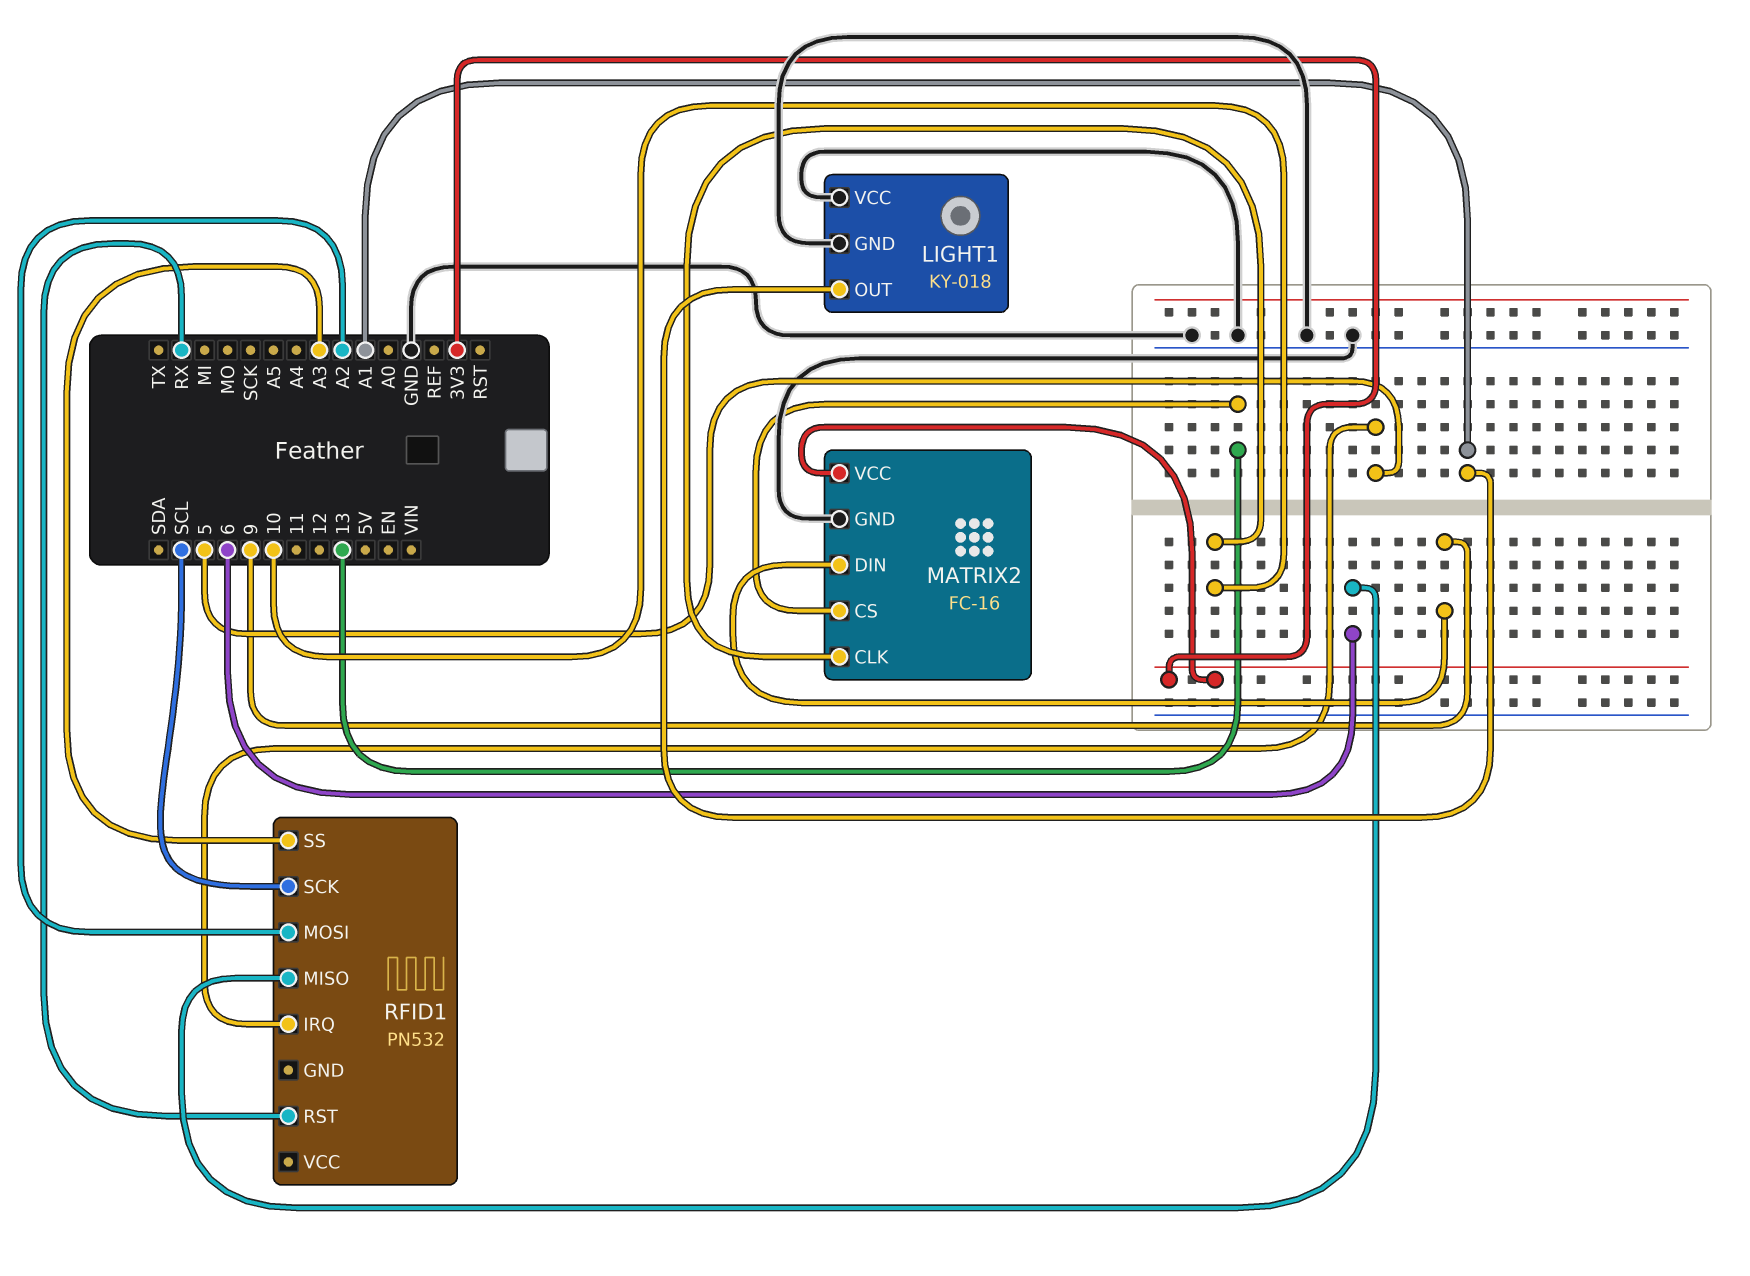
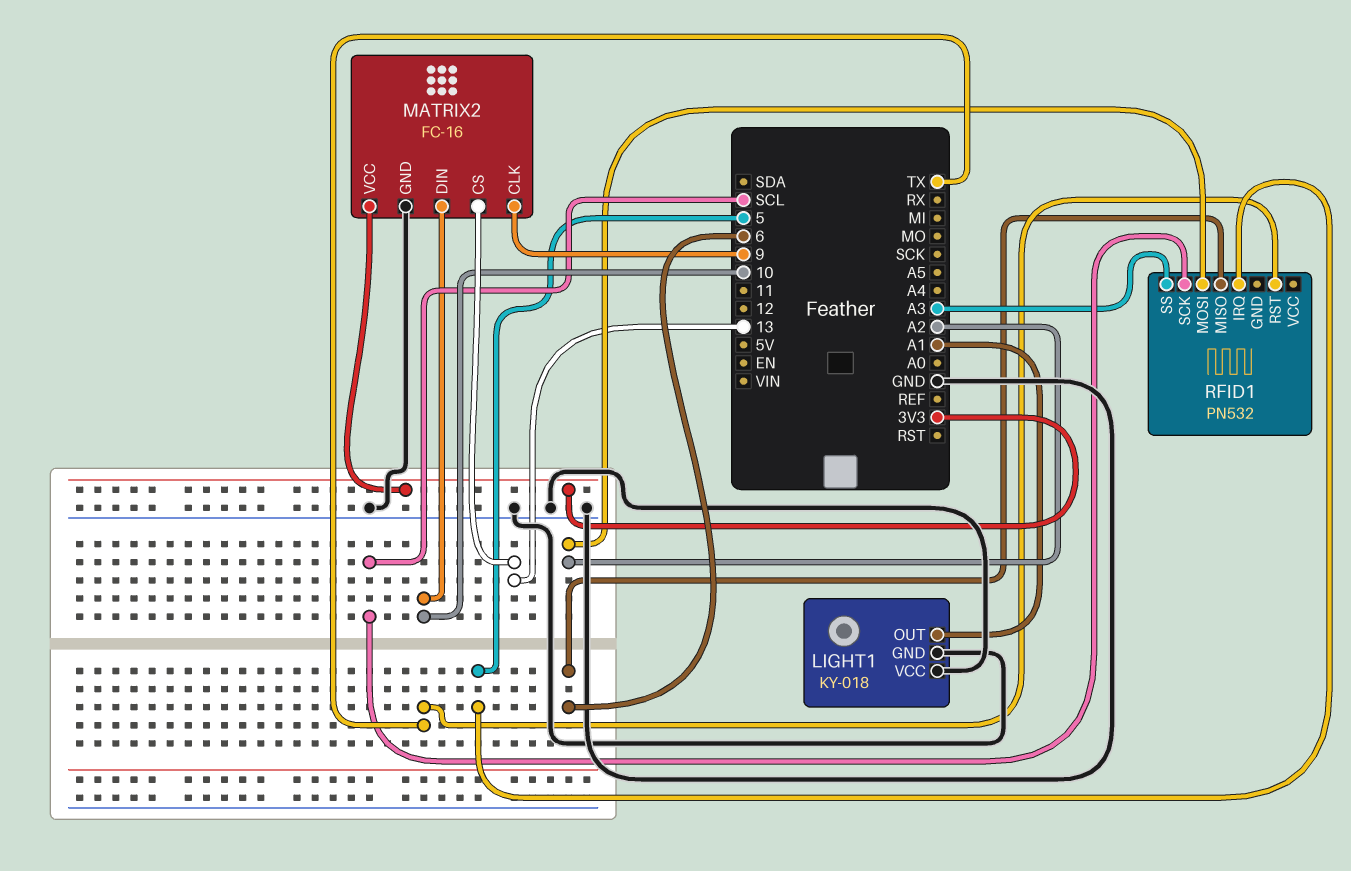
MATRIX2 pin CLK: 10 -> 9
MATRIX2 pin DIN: 9 -> 10
RFID1 pin RST: RX -> TX

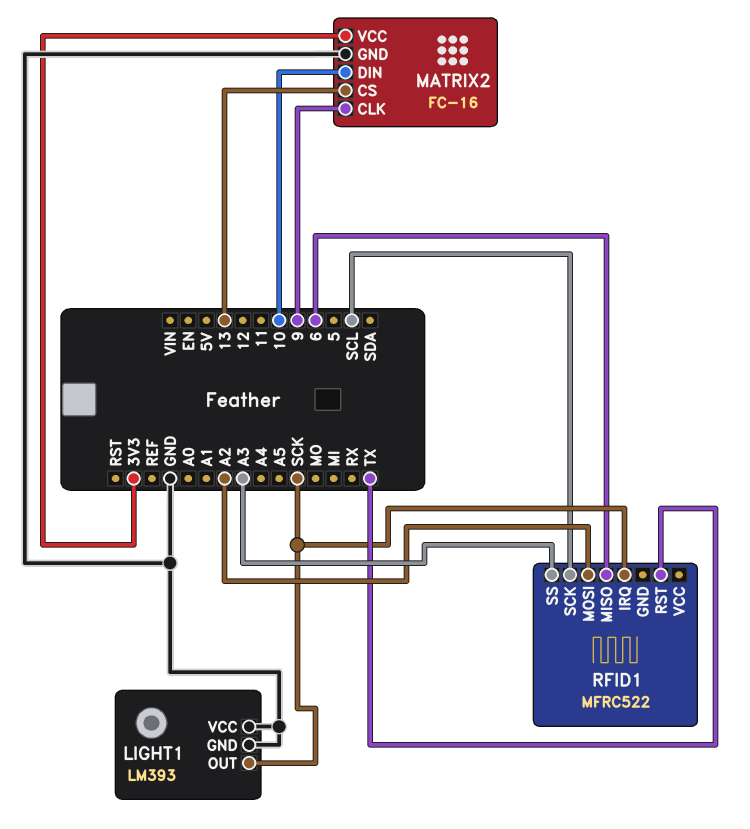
LIGHT1: KY-018 -> LM393
LIGHT1 pin OUT: A1 -> SCK
RFID1: PN532 -> MFRC522
RFID1 pin IRQ: 5 -> SCK

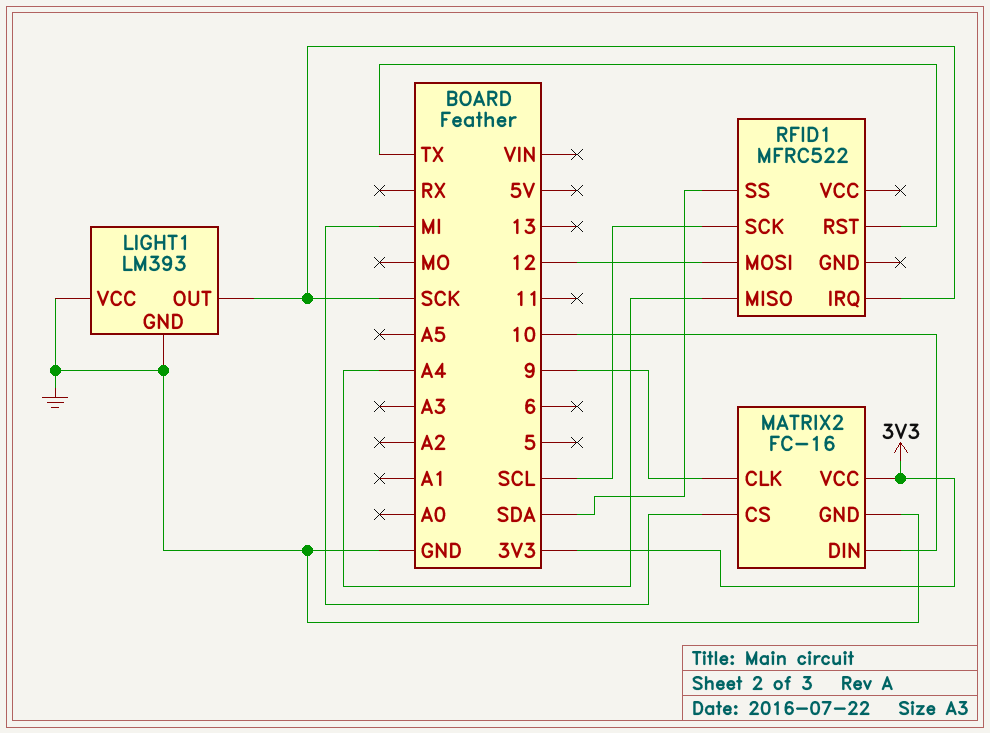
MATRIX2 pin CS: 13 -> MI
RFID1 pin MISO: 6 -> A4
RFID1 pin MOSI: A2 -> 12
RFID1 pin SS: A3 -> SDA

